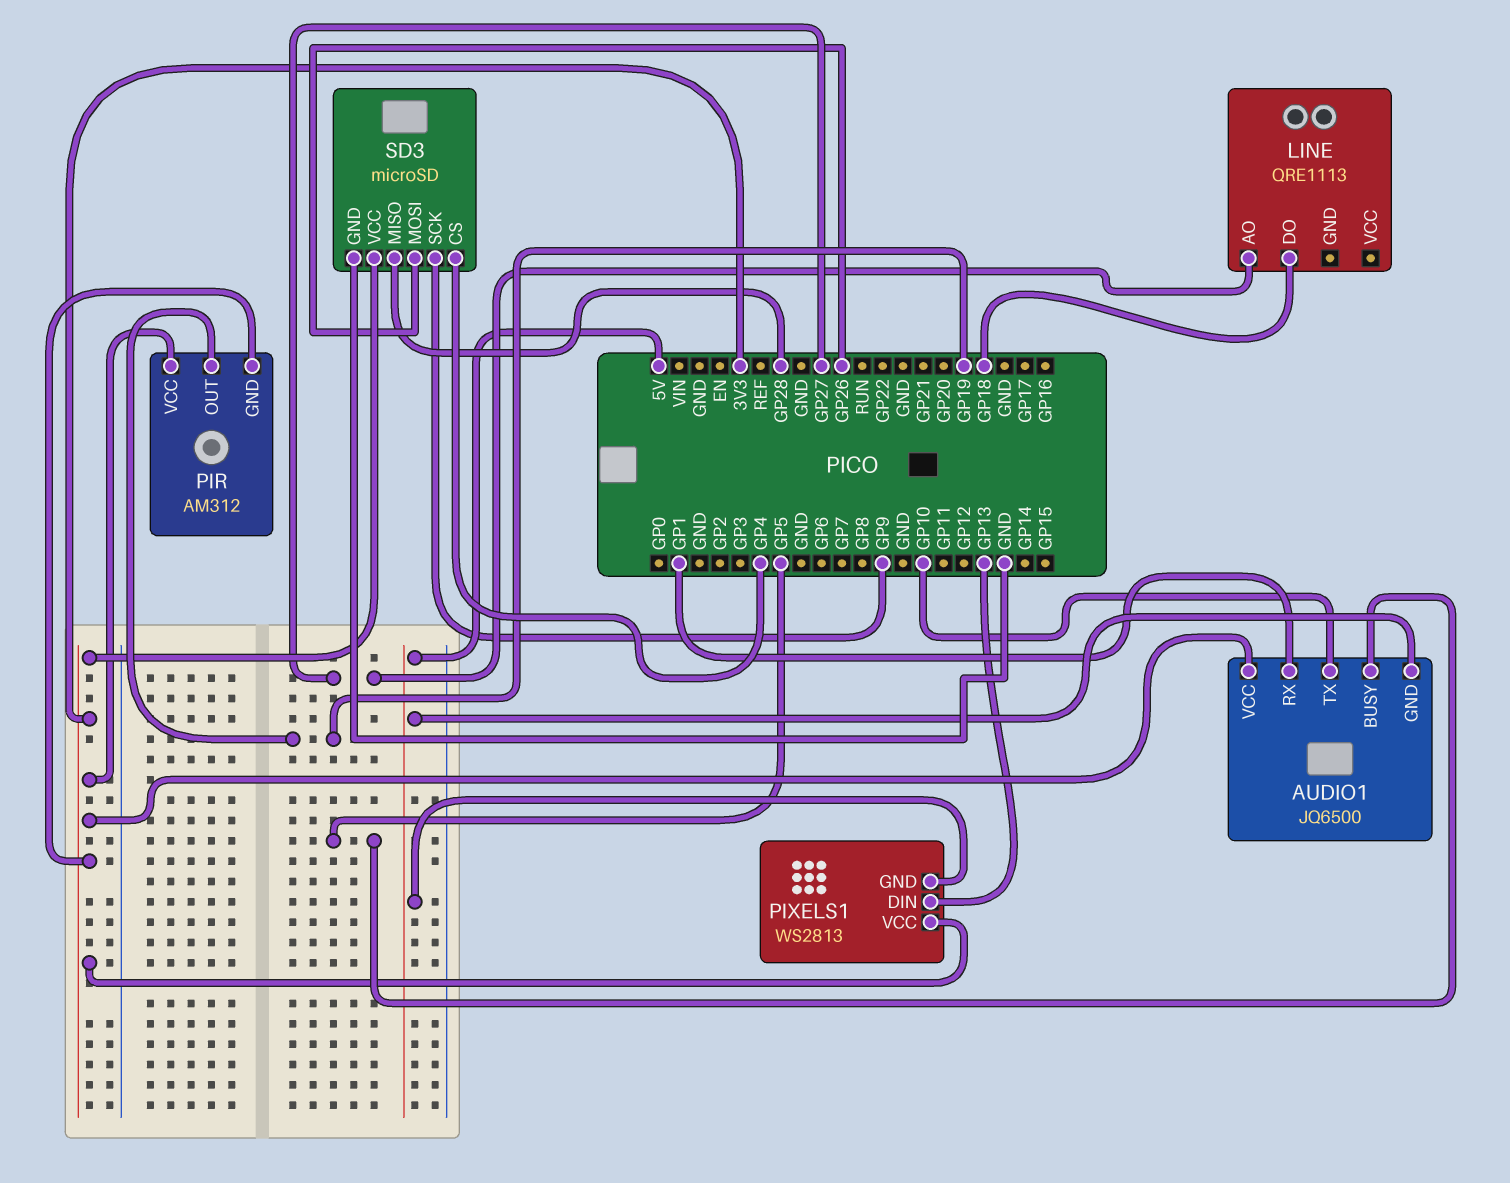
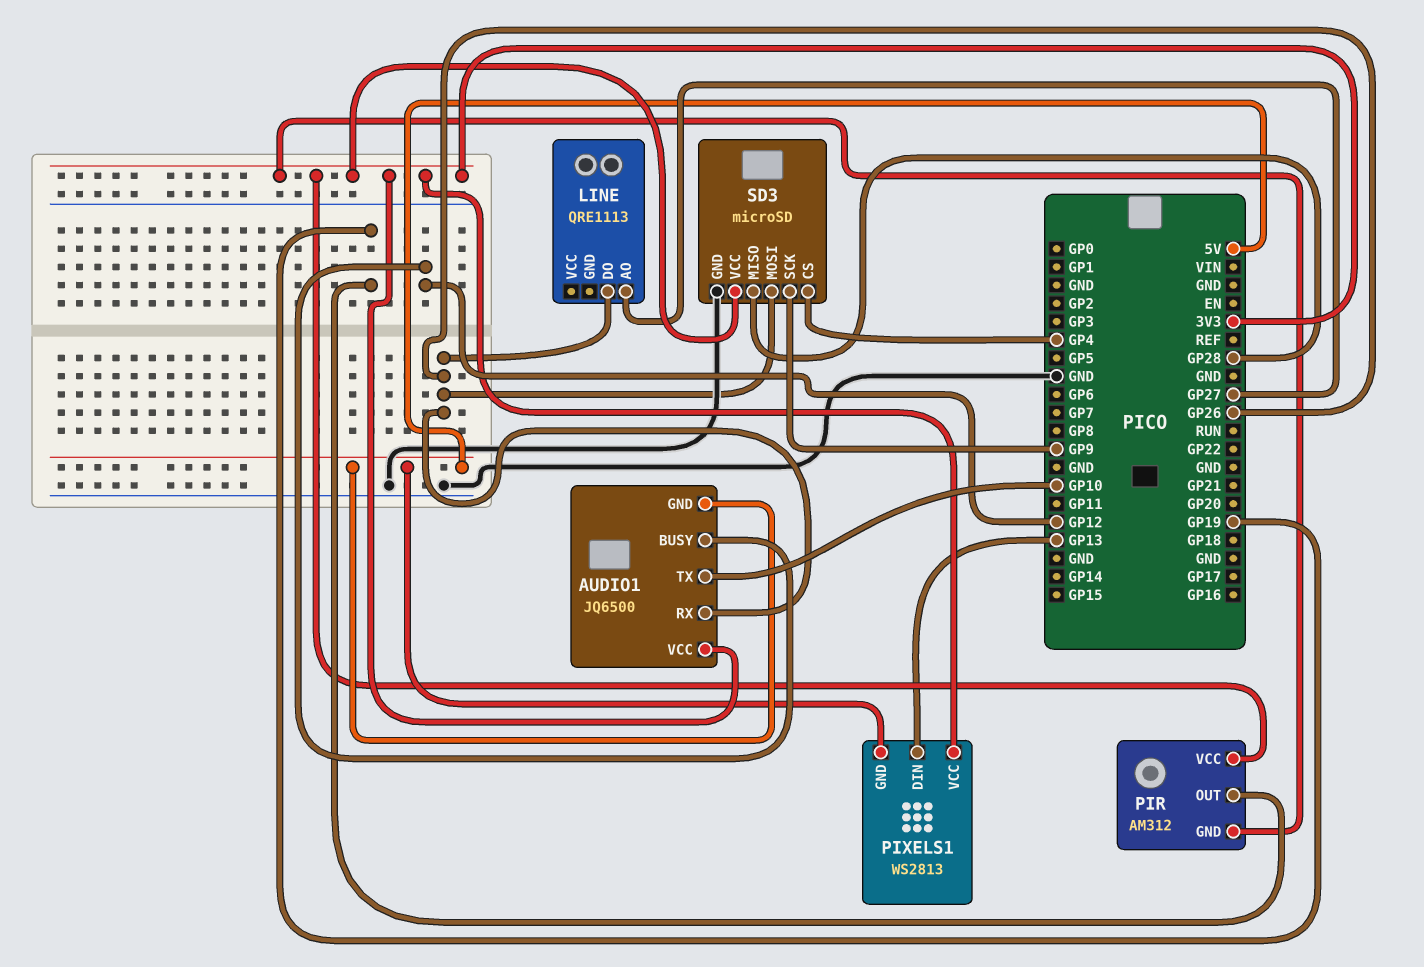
AUDIO1 pin BUSY: GP5 -> GP12
AUDIO1 pin RX: GP1 -> GP26
LINE pin DO: GP18 -> GP26

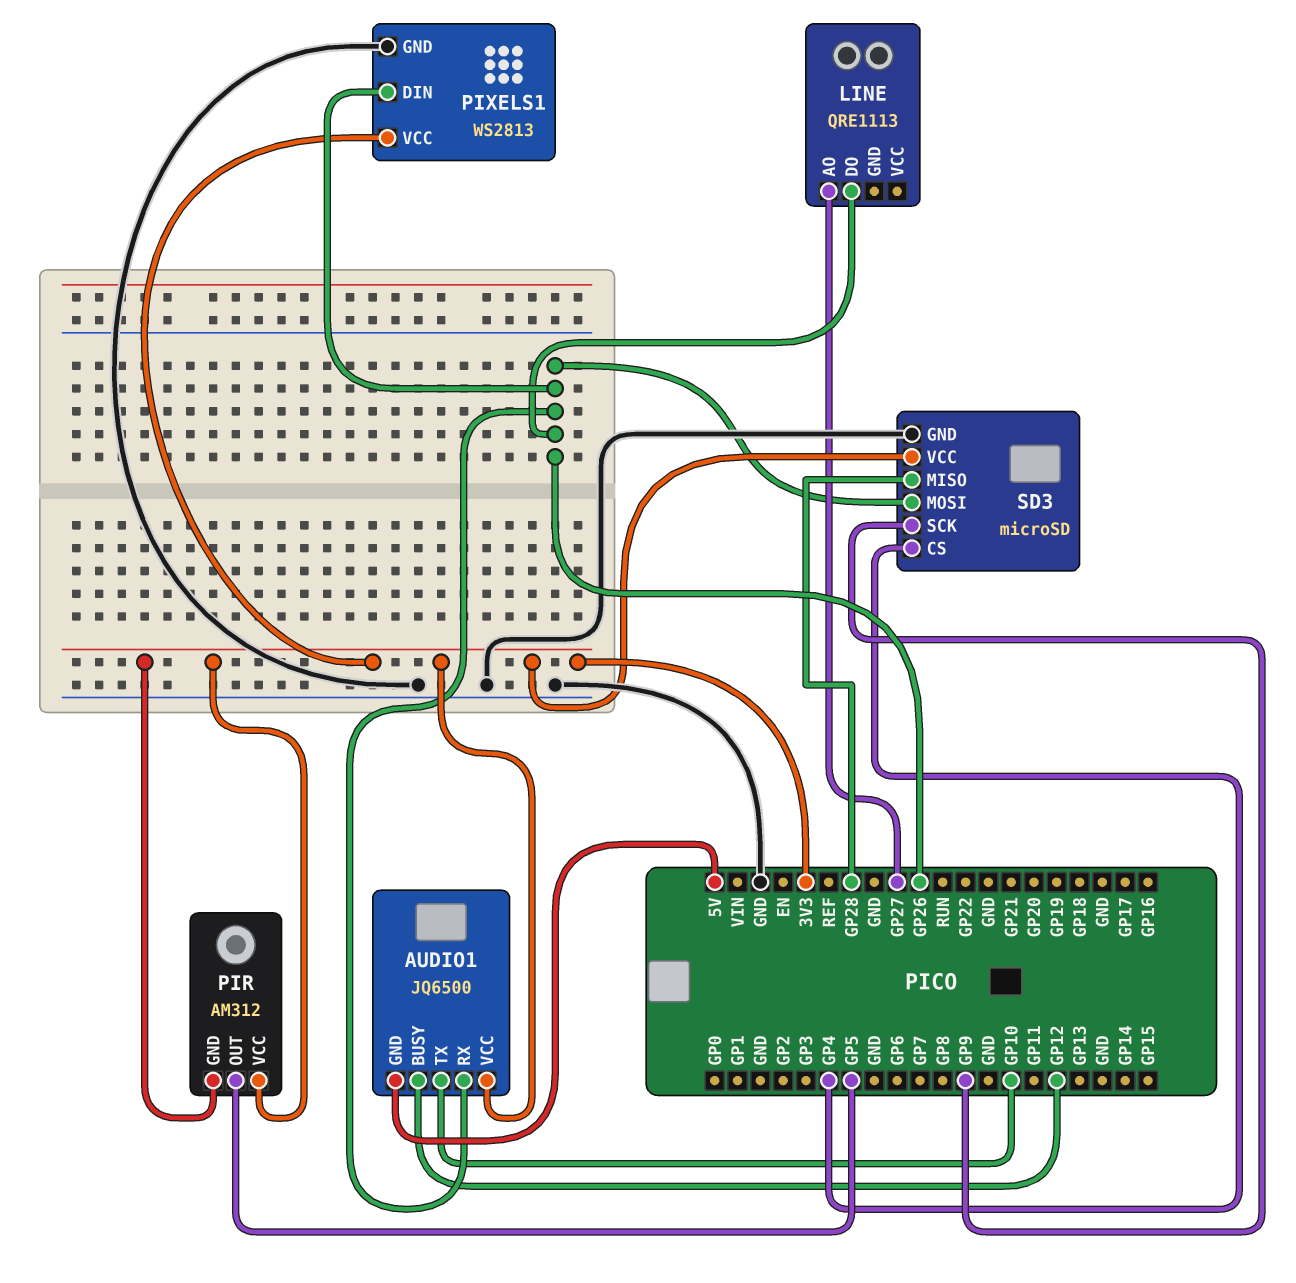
PIR pin OUT: GP19 -> GP5
PIXELS1 pin DIN: GP13 -> GP26
PIXELS1 pin GND: 5V -> GND

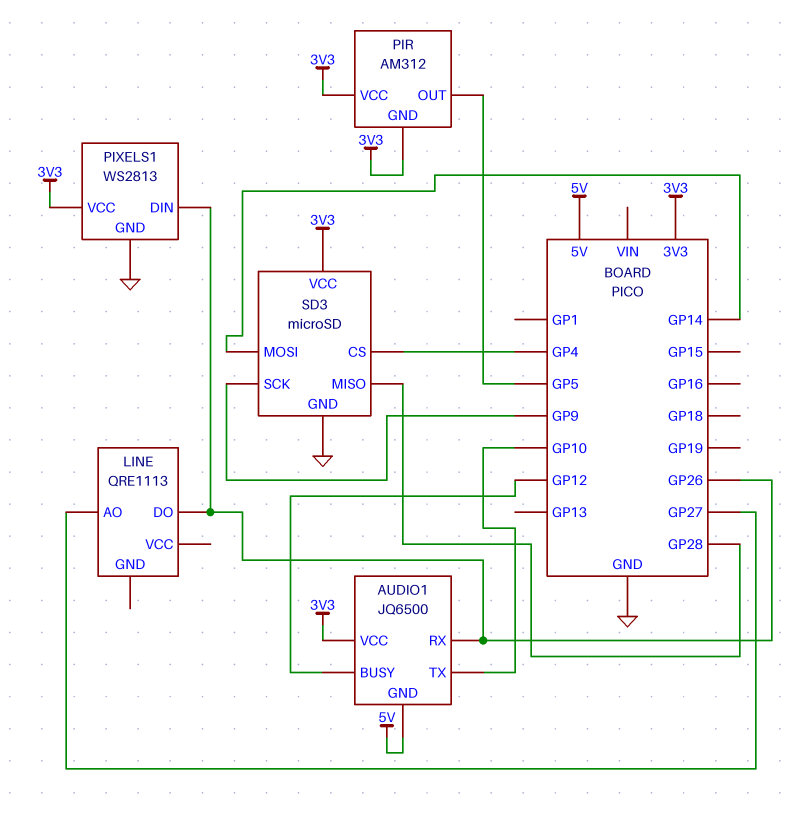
SD3 pin MOSI: GP26 -> GP14

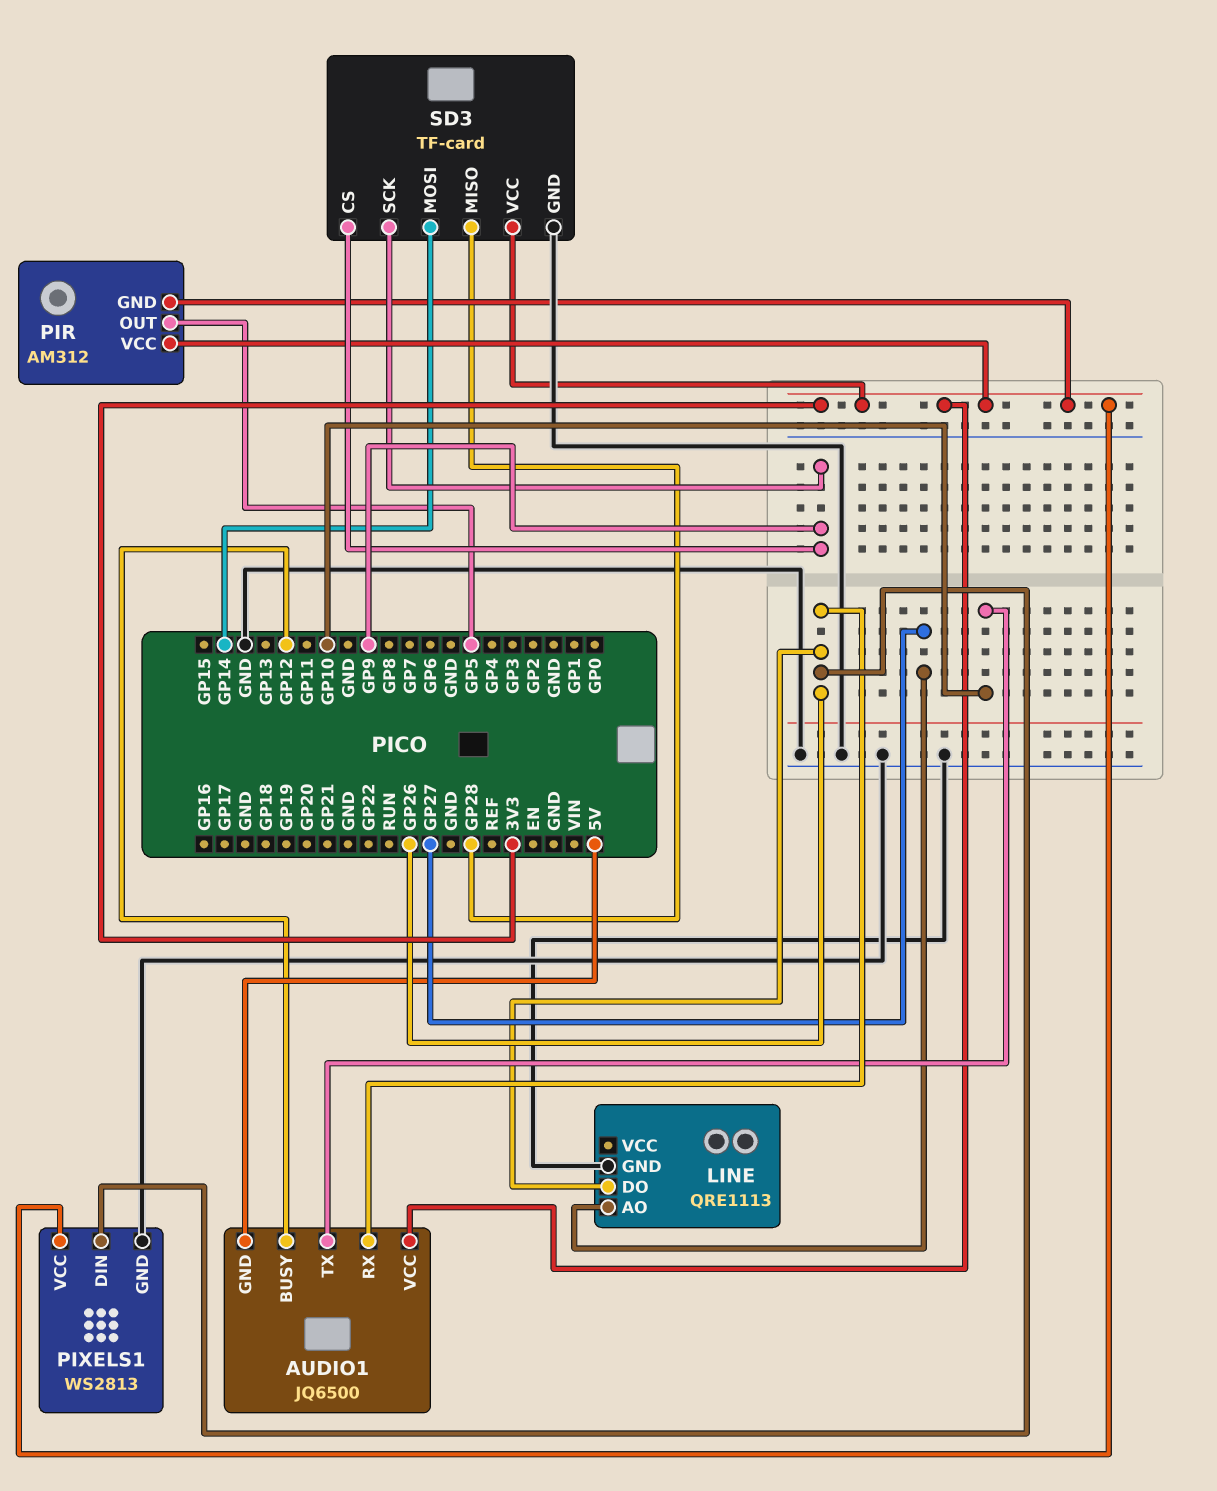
LINE pin GND: none -> GND
SD3: microSD -> TF-card
SD3 pin CS: GP4 -> GP9

